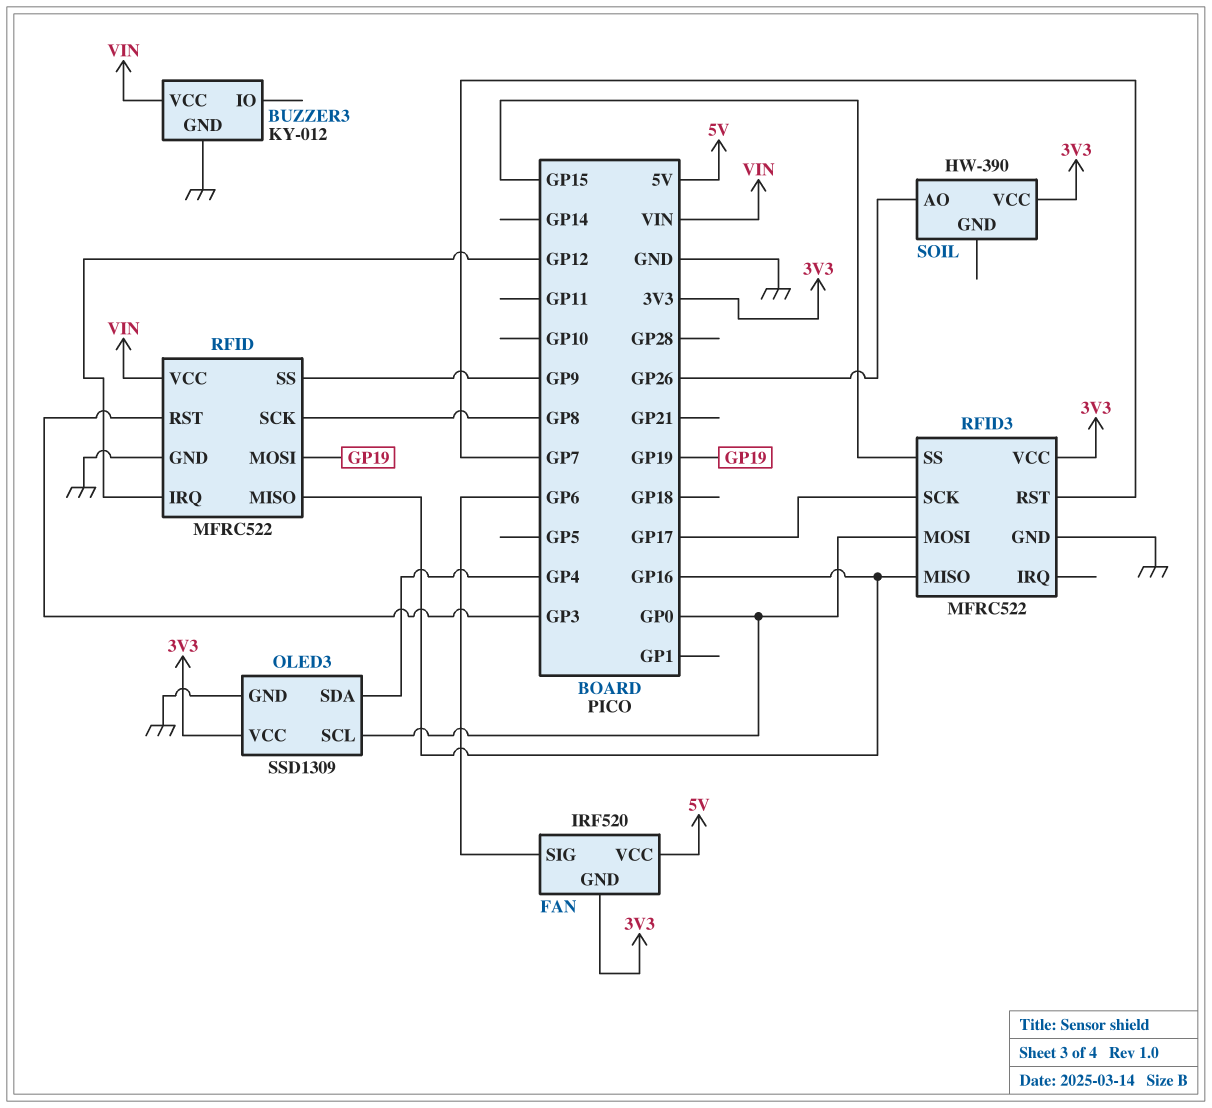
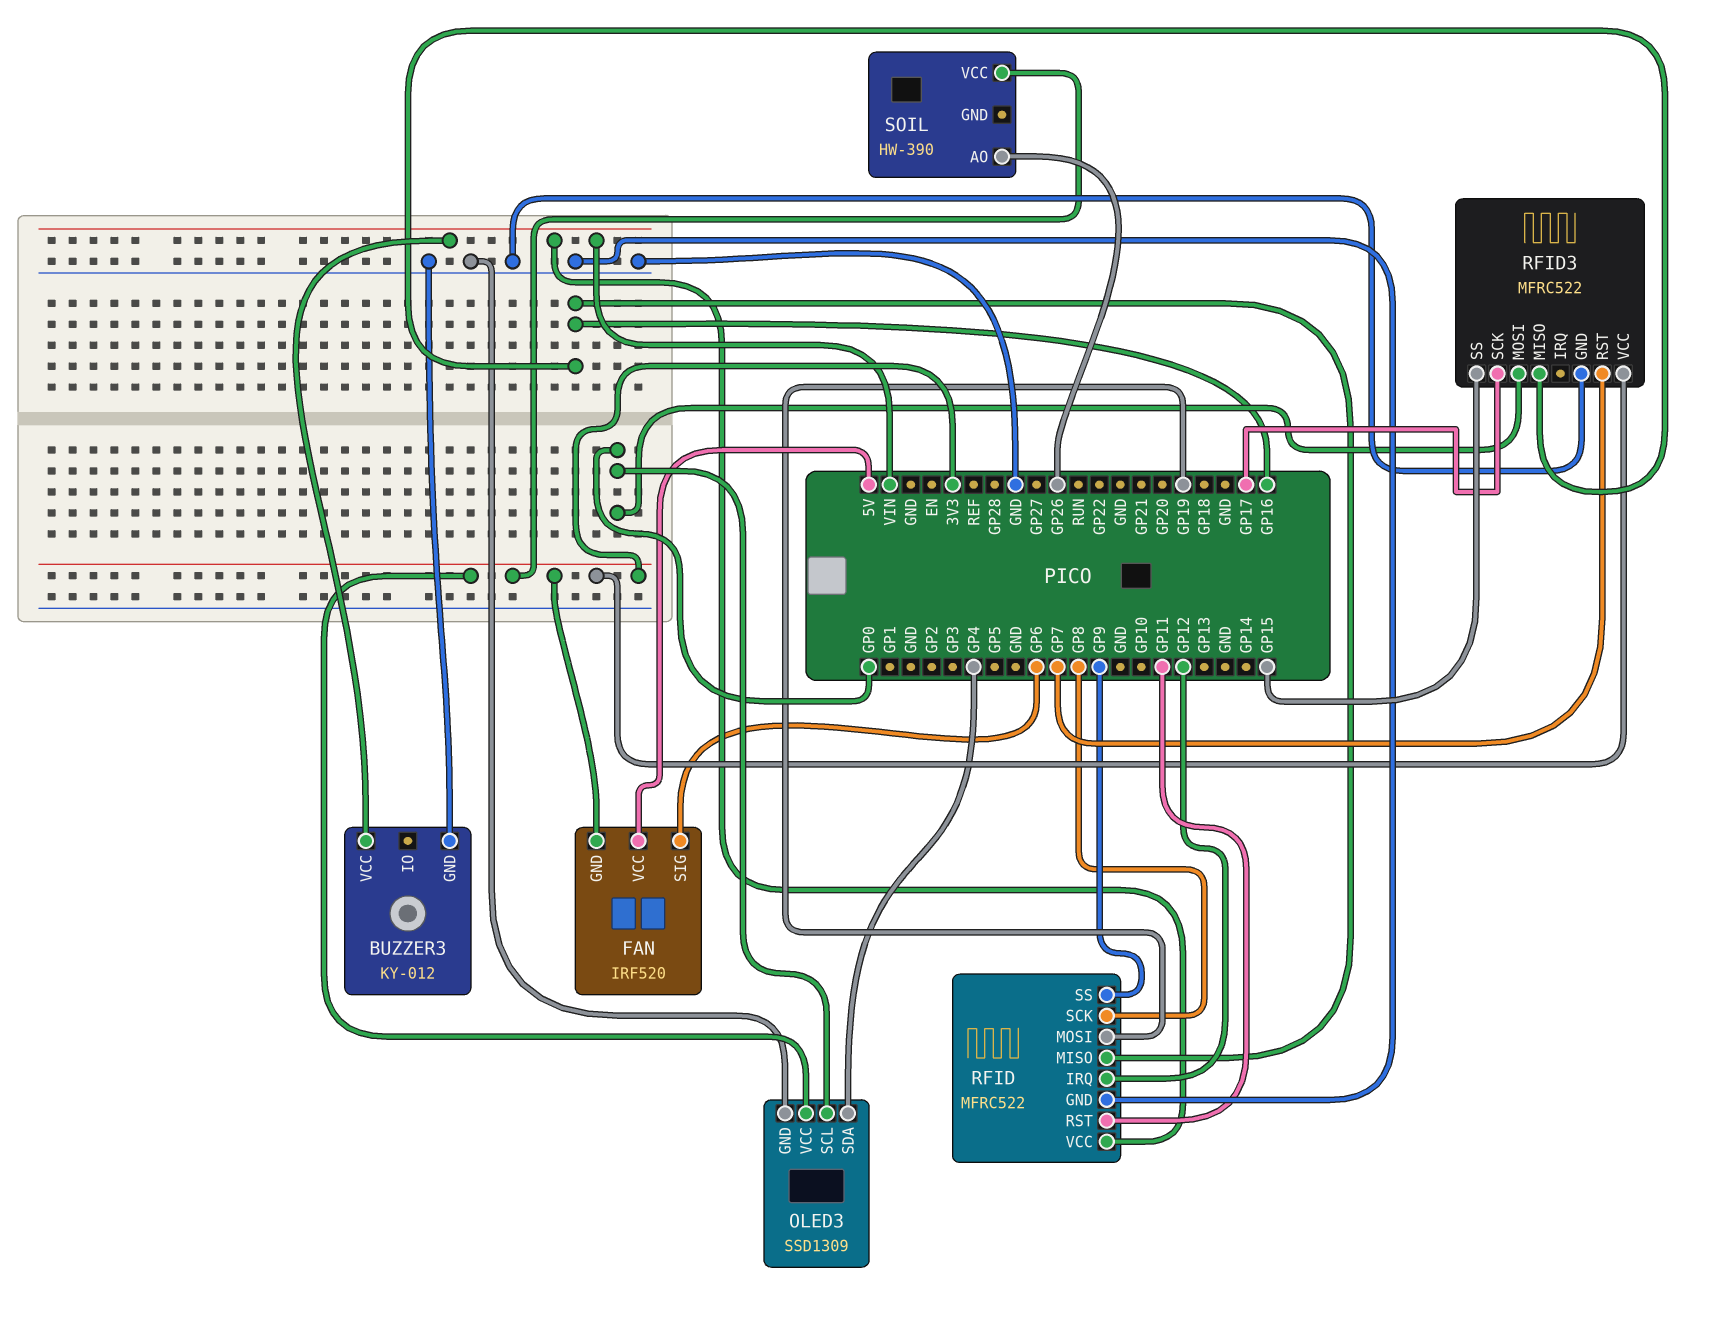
RFID pin RST: GP3 -> GP11

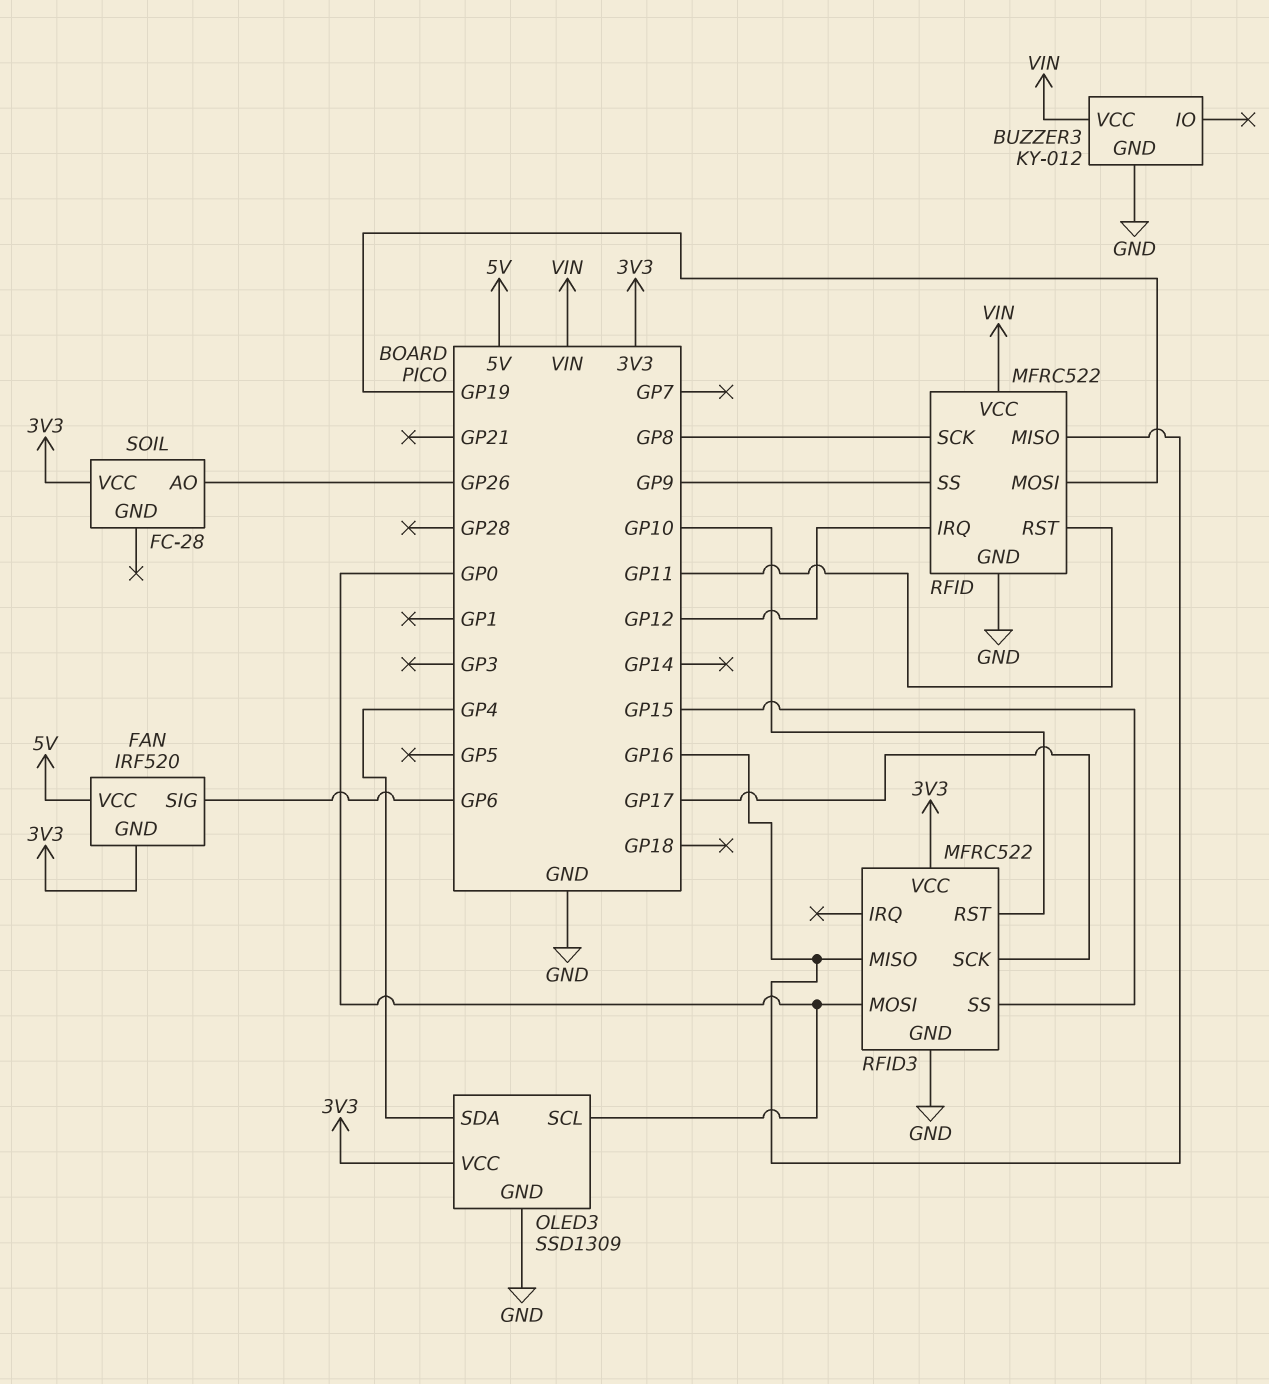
RFID3 pin RST: GP7 -> GP10
SOIL: HW-390 -> FC-28

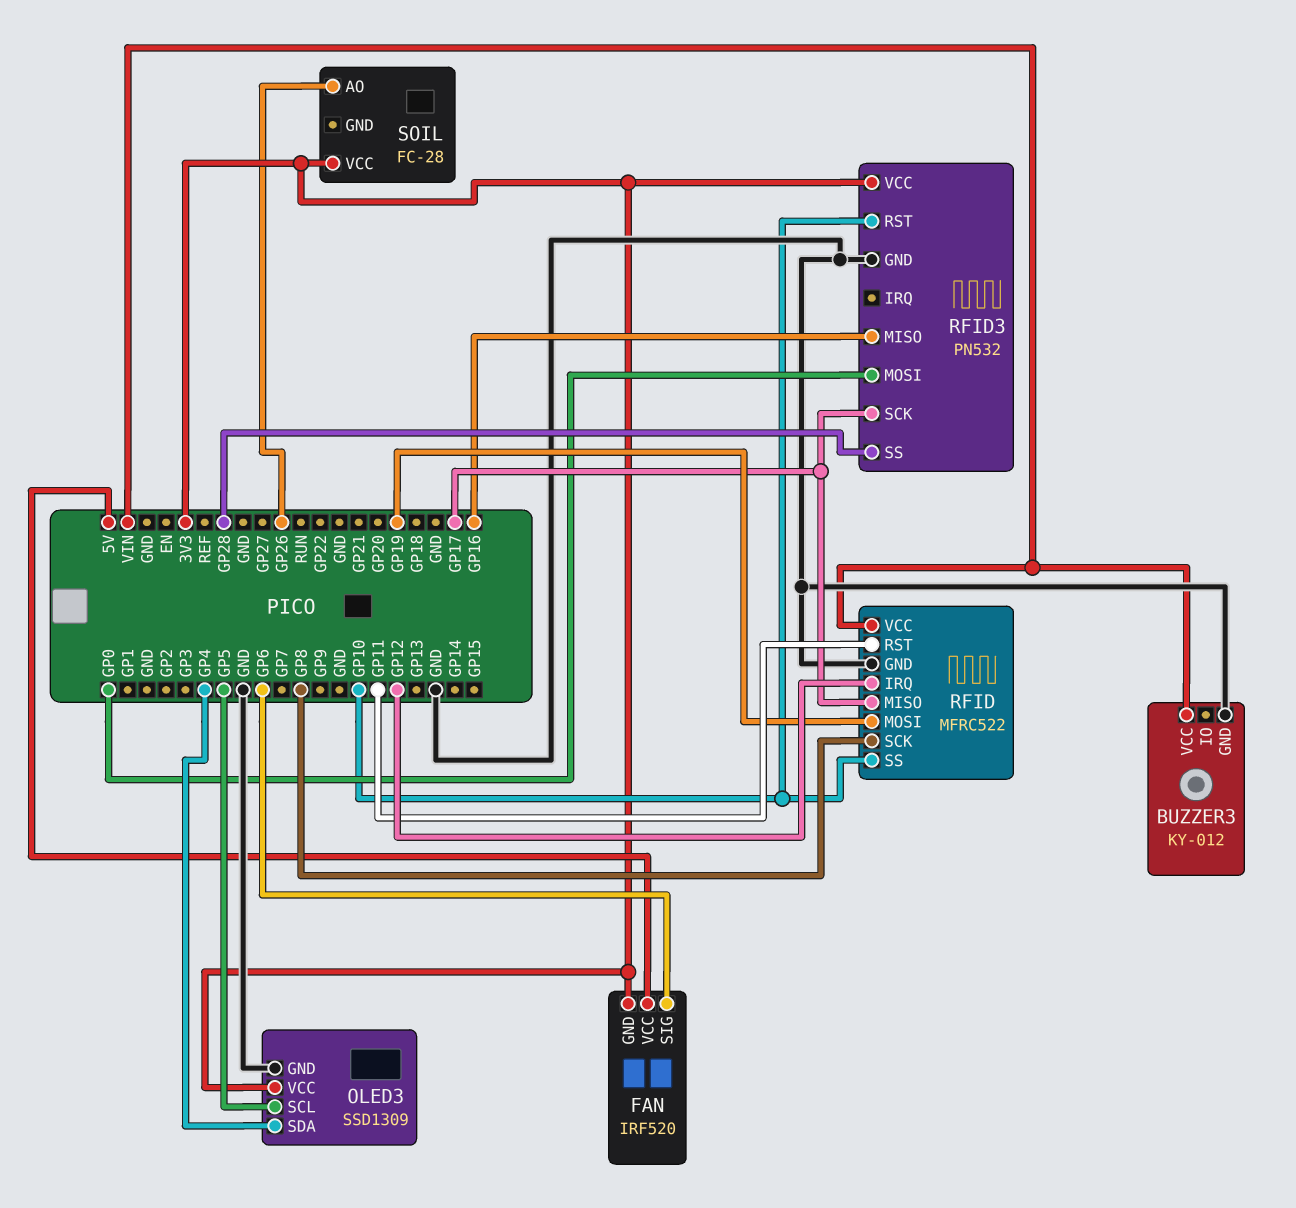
OLED3 pin SCL: GP0 -> GP5
RFID pin MISO: GP16 -> GP17
RFID pin SS: GP9 -> GP10
RFID3: MFRC522 -> PN532
RFID3 pin SS: GP15 -> GP28

